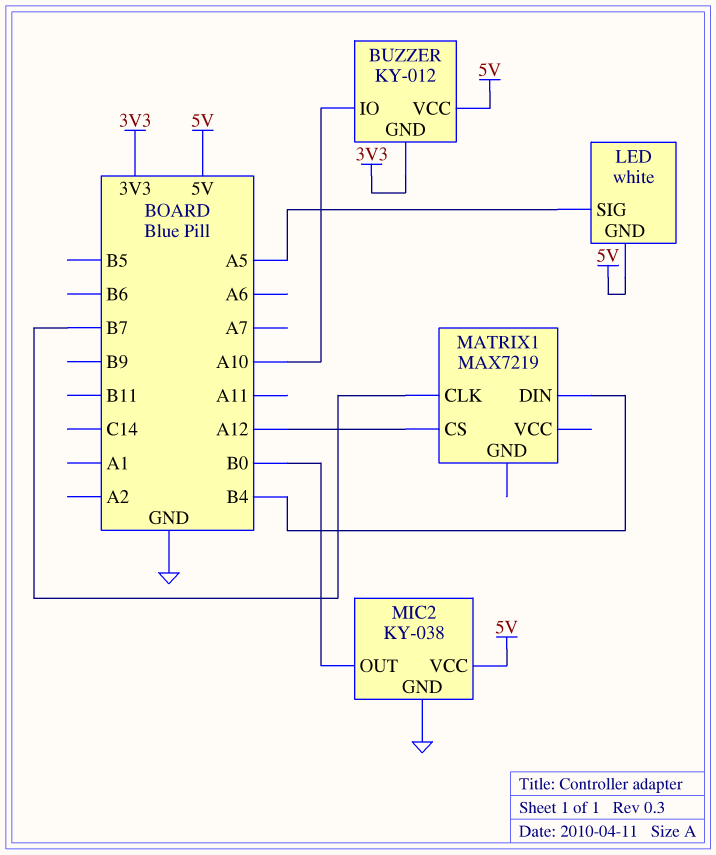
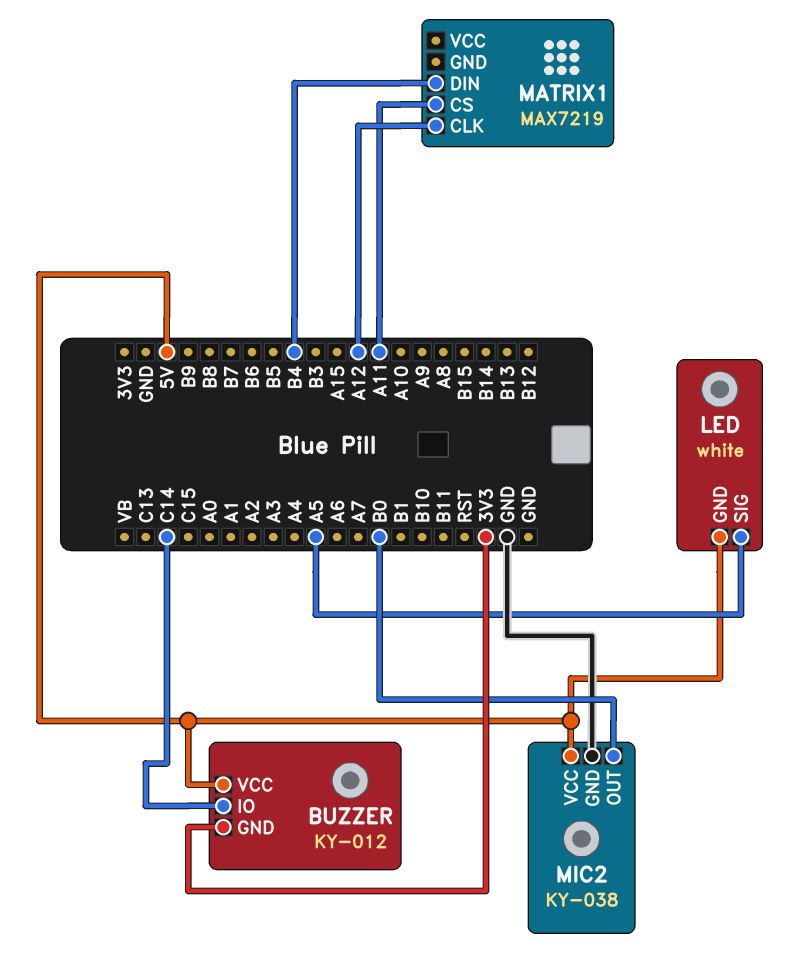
BUZZER pin IO: A10 -> C14
MATRIX1 pin CLK: B7 -> A12
MATRIX1 pin CS: A12 -> A11

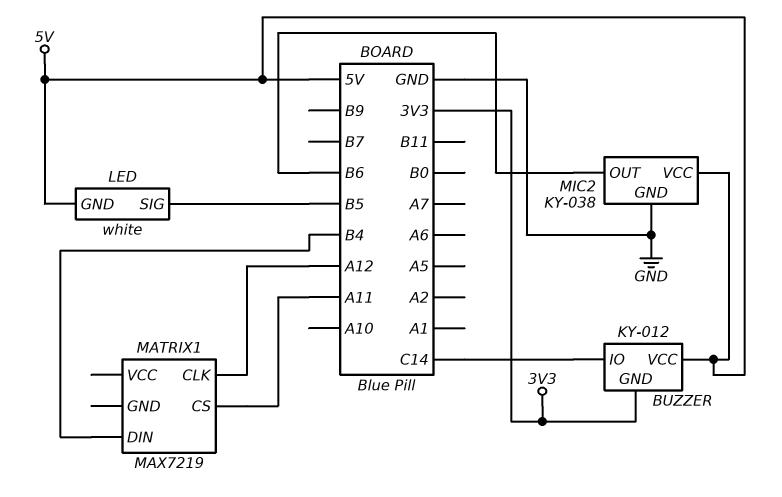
LED pin SIG: A5 -> B5
MIC2 pin OUT: B0 -> B6

